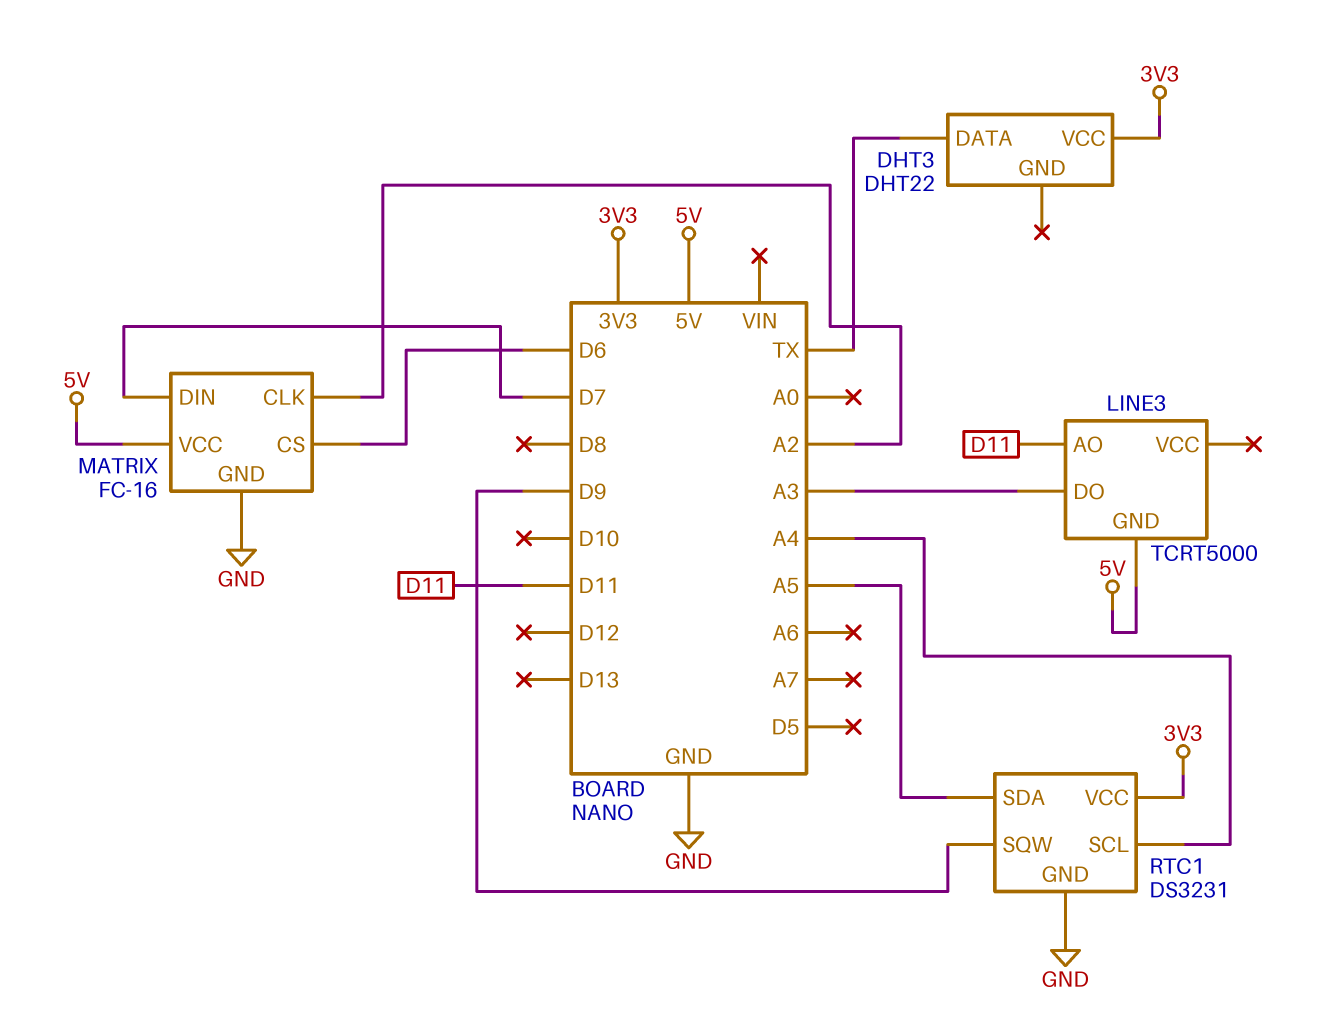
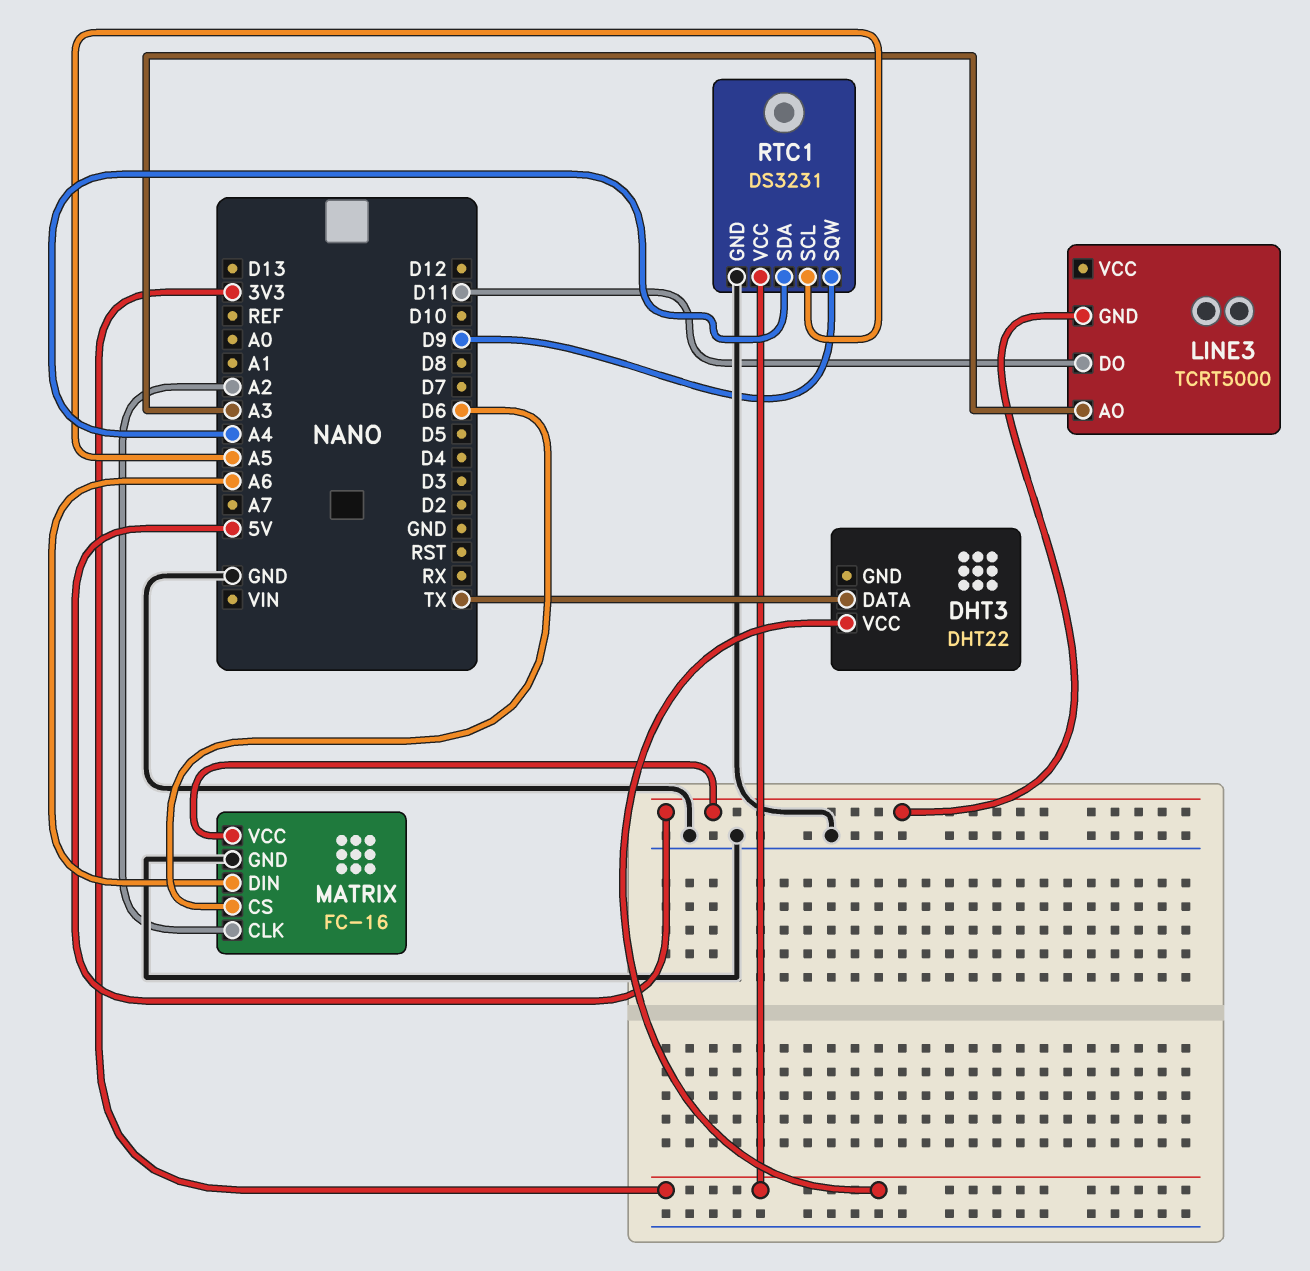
LINE3 pin AO: D11 -> A3
LINE3 pin DO: A3 -> D11
MATRIX pin DIN: D7 -> A6
RTC1 pin SCL: A4 -> A5
RTC1 pin SDA: A5 -> A4

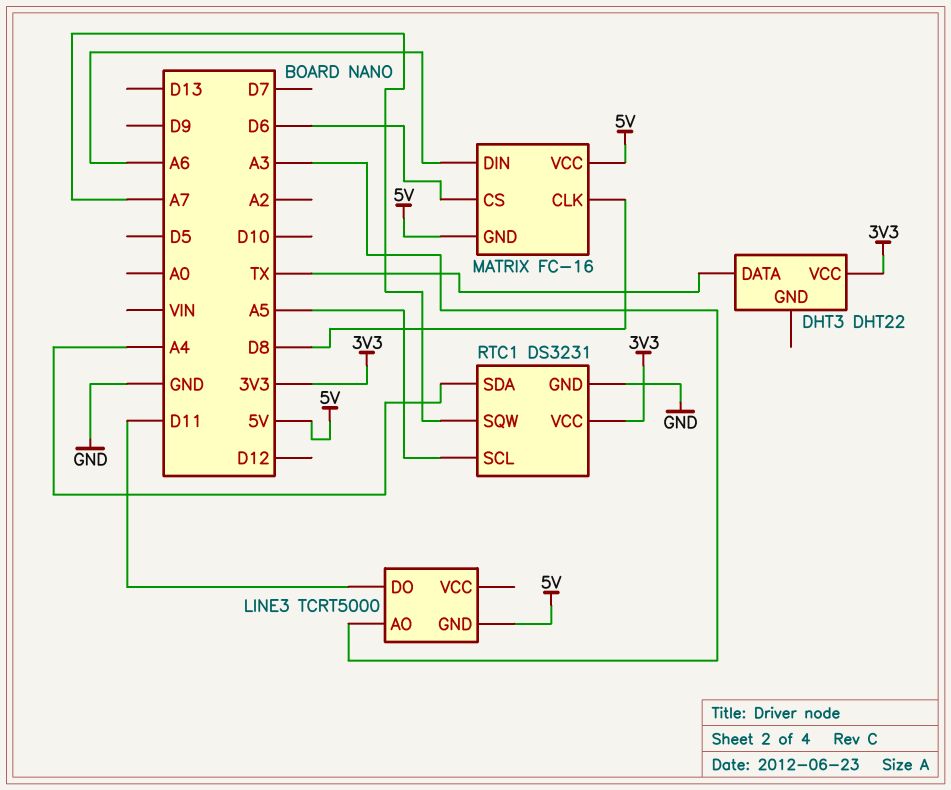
MATRIX pin CLK: A2 -> D8
MATRIX pin GND: GND -> 5V
RTC1 pin SQW: D9 -> A7

